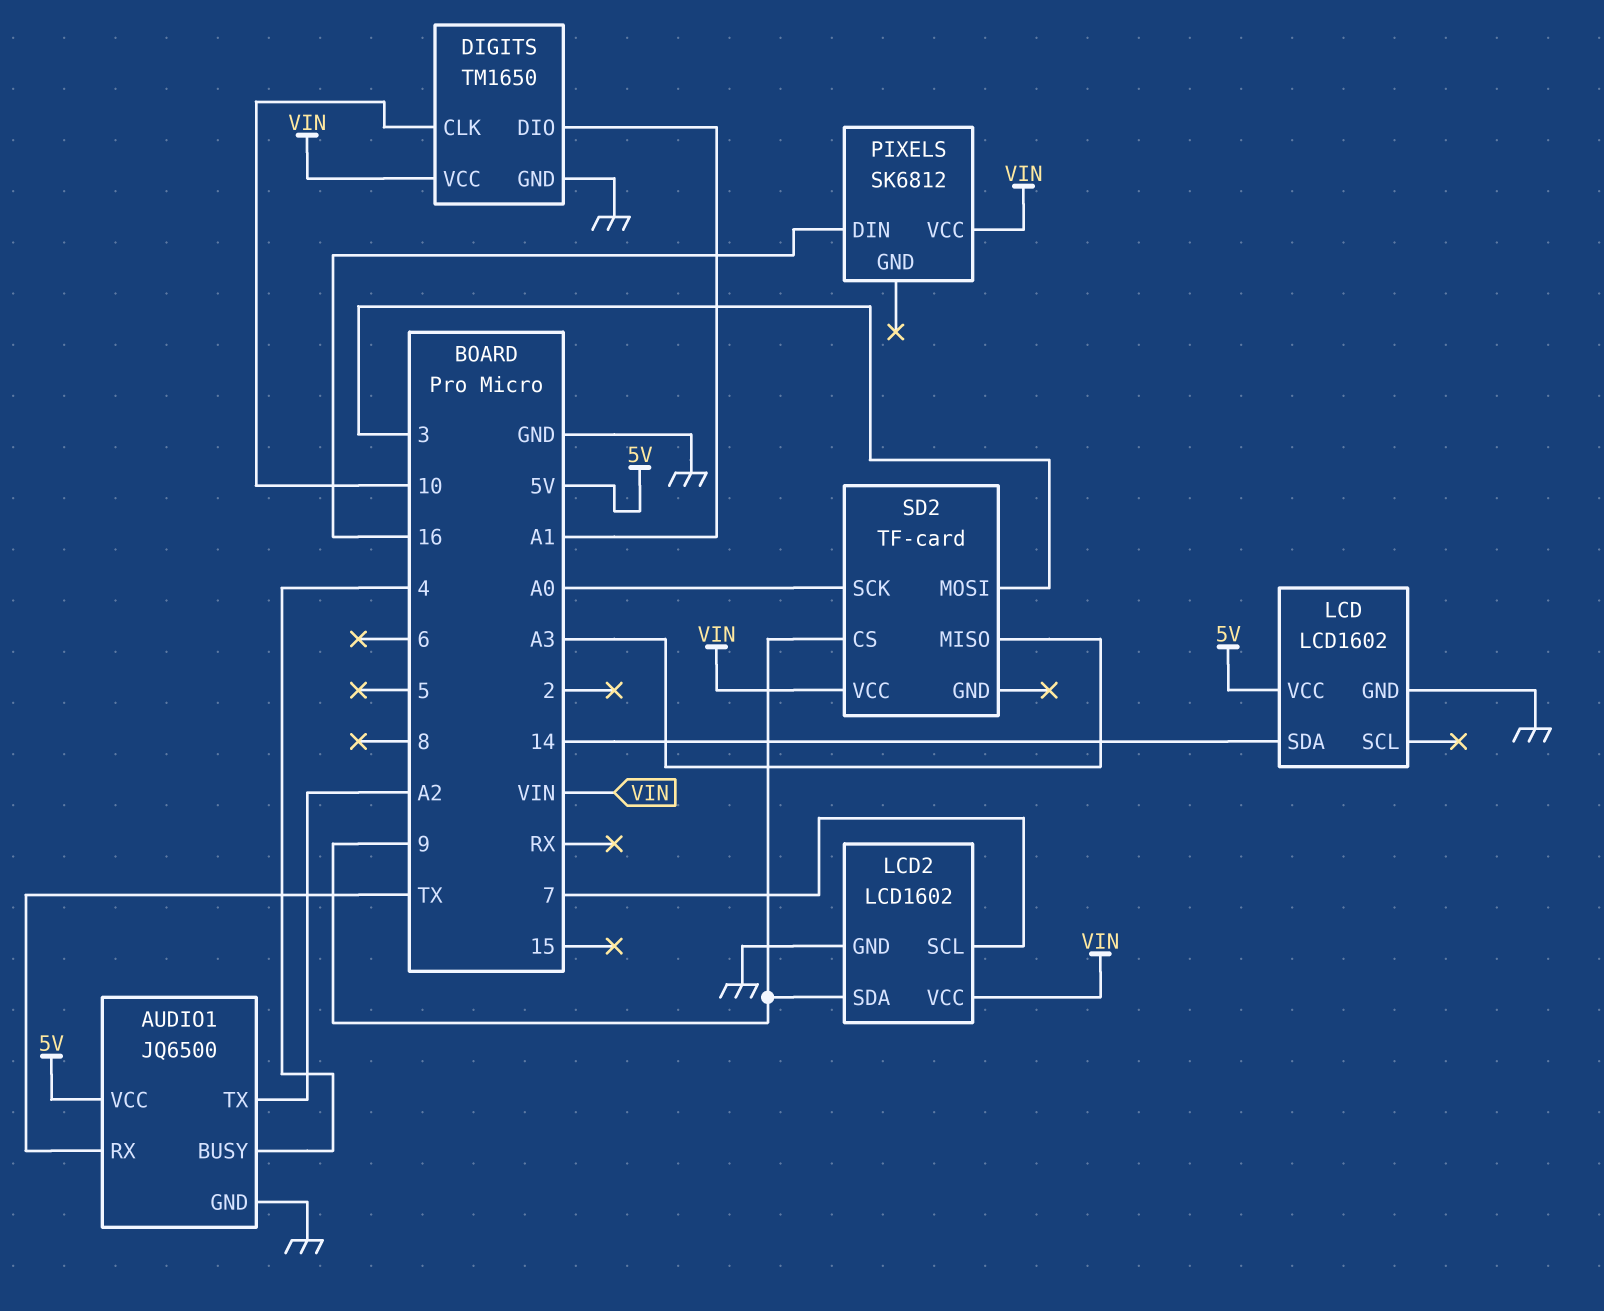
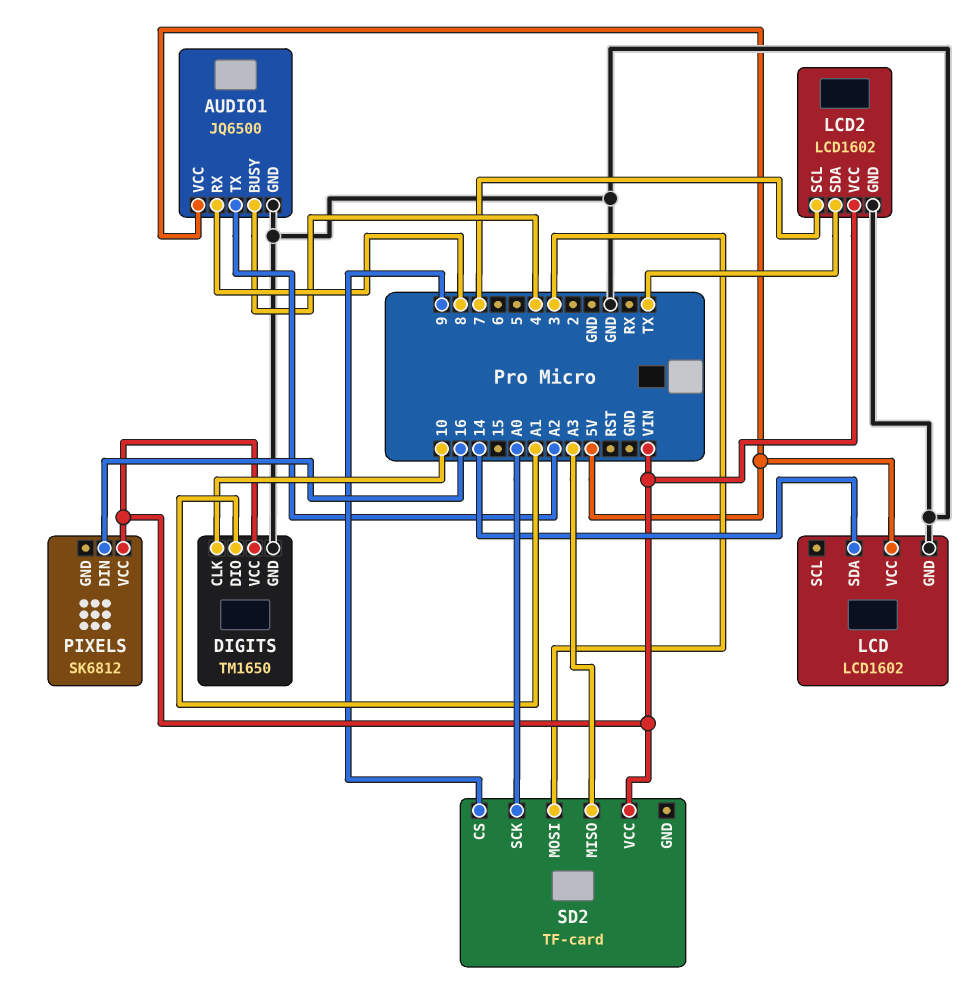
AUDIO1 pin RX: TX -> 8
LCD2 pin SDA: 9 -> TX

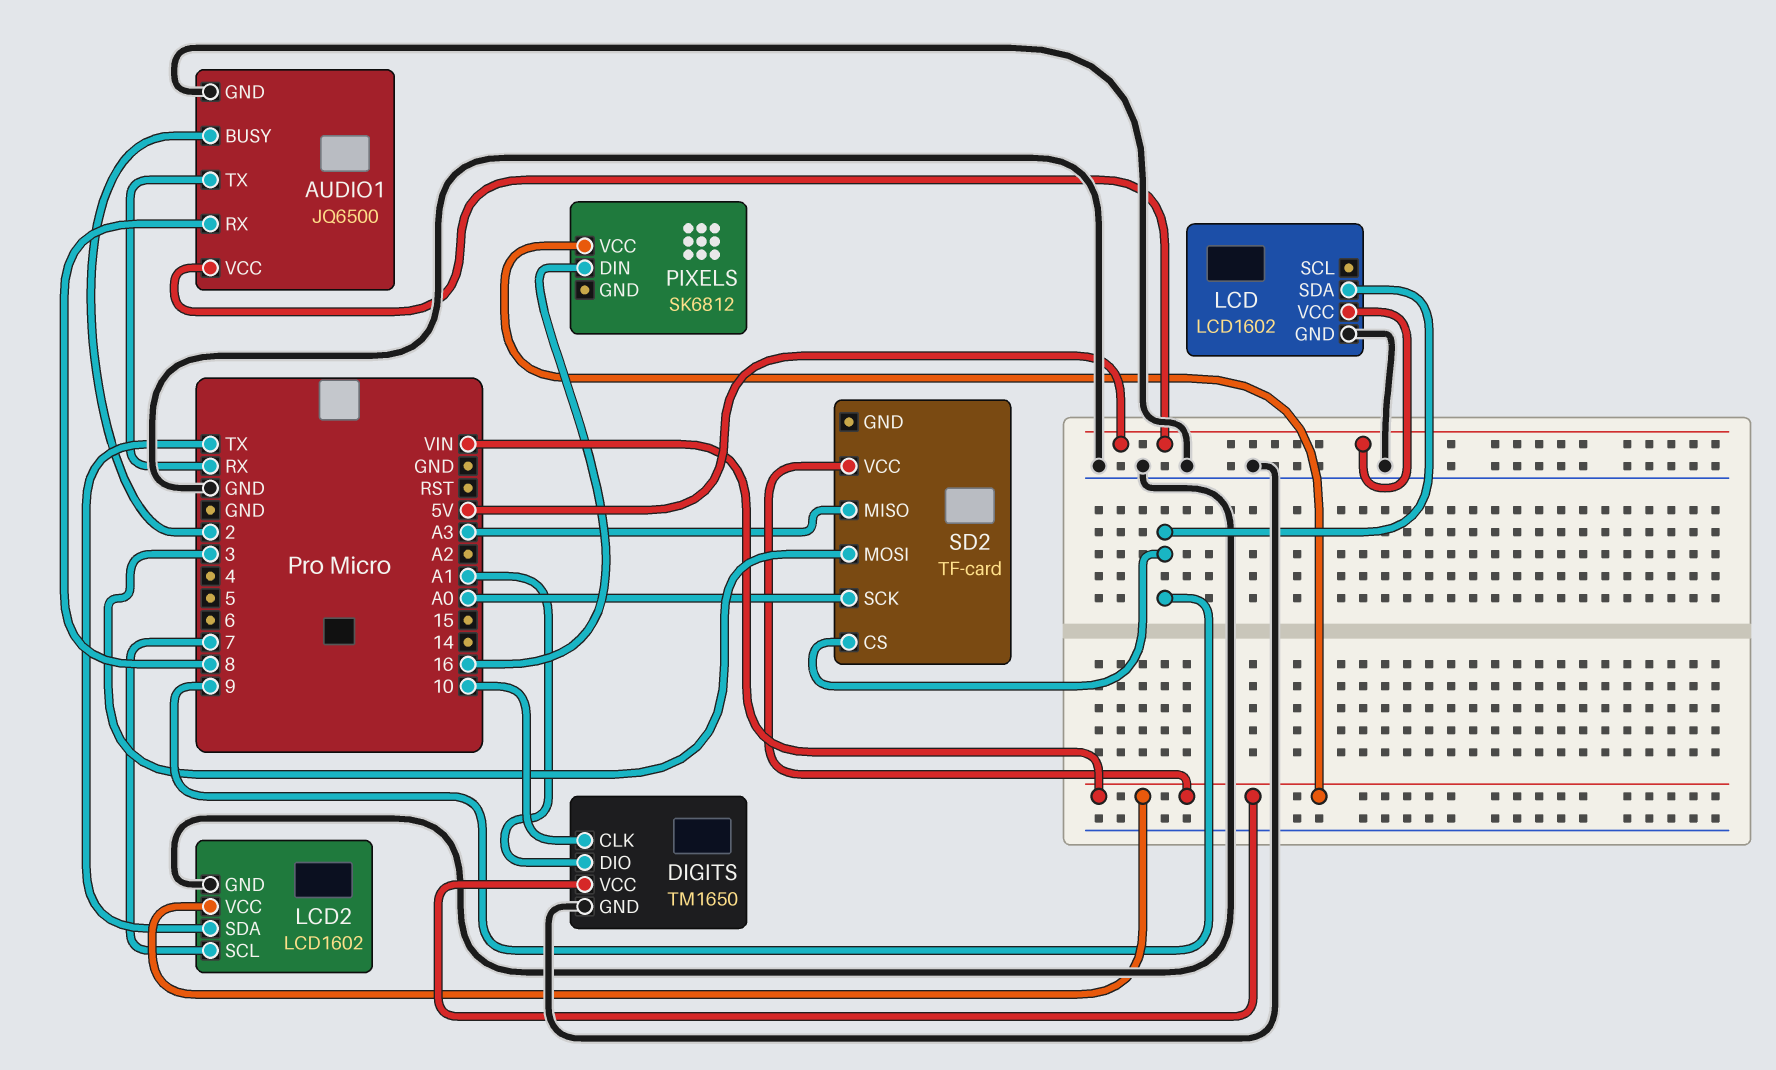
AUDIO1 pin BUSY: 4 -> 2
AUDIO1 pin TX: A2 -> RX
LCD pin SDA: 14 -> 9

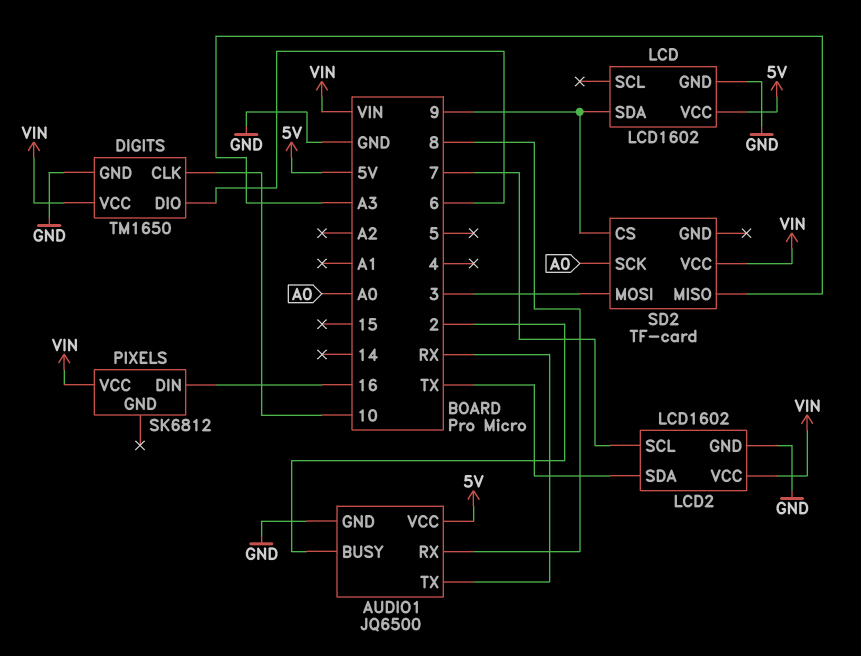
DIGITS pin DIO: A1 -> 6

